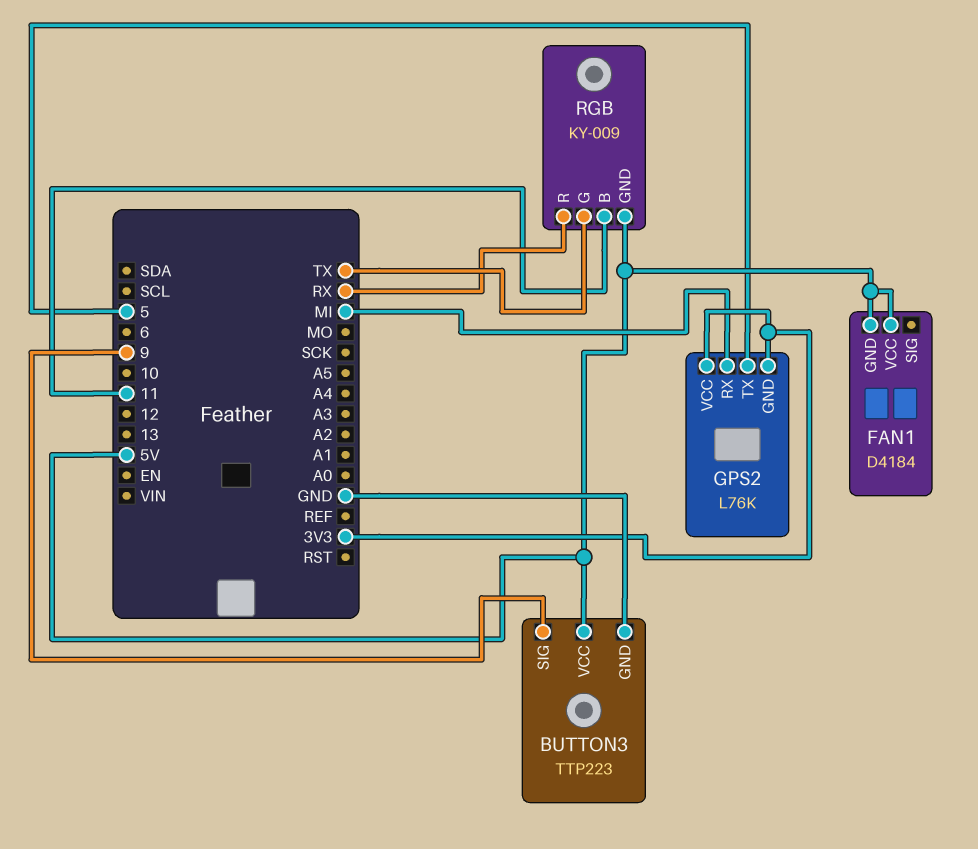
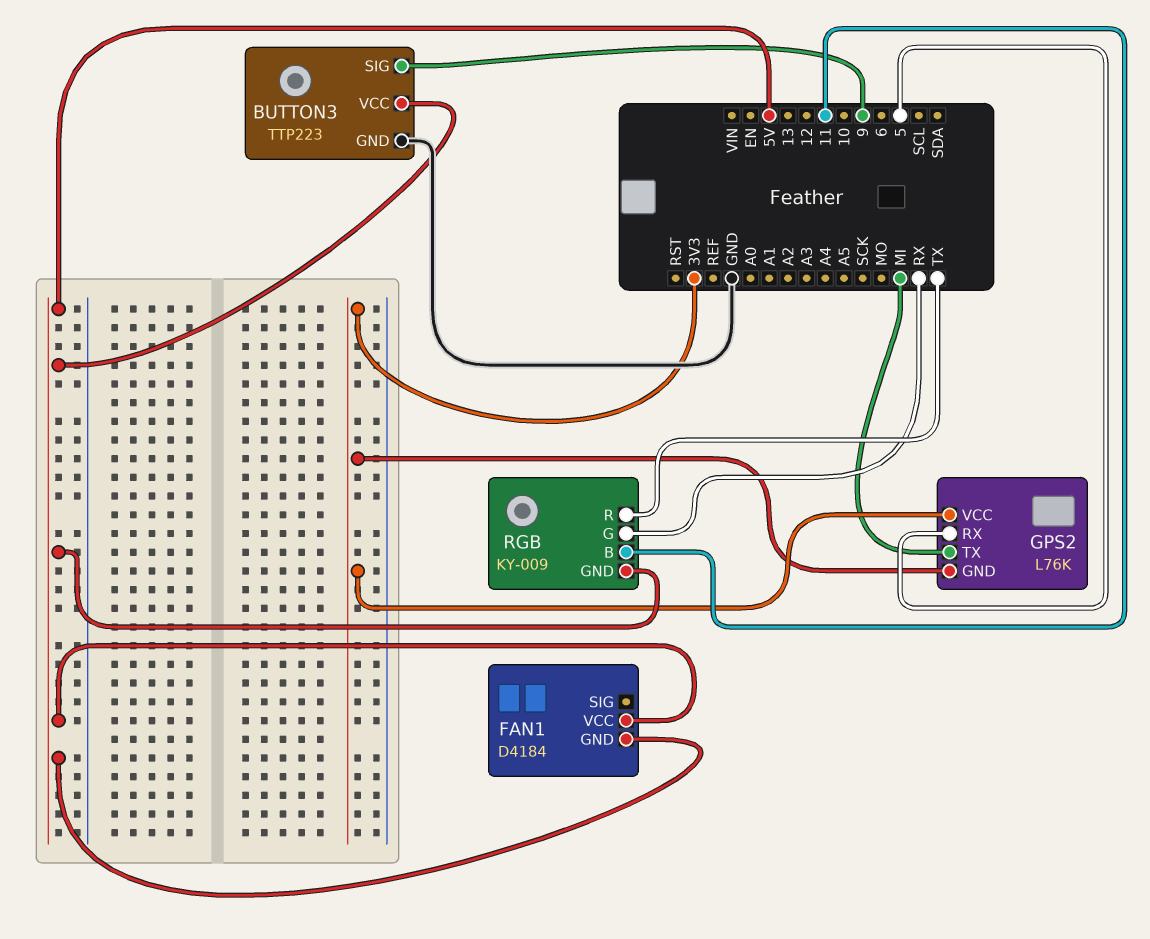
GPS2 pin RX: MI -> 5
GPS2 pin TX: 5 -> MI
RGB pin G: TX -> RX
RGB pin R: RX -> TX

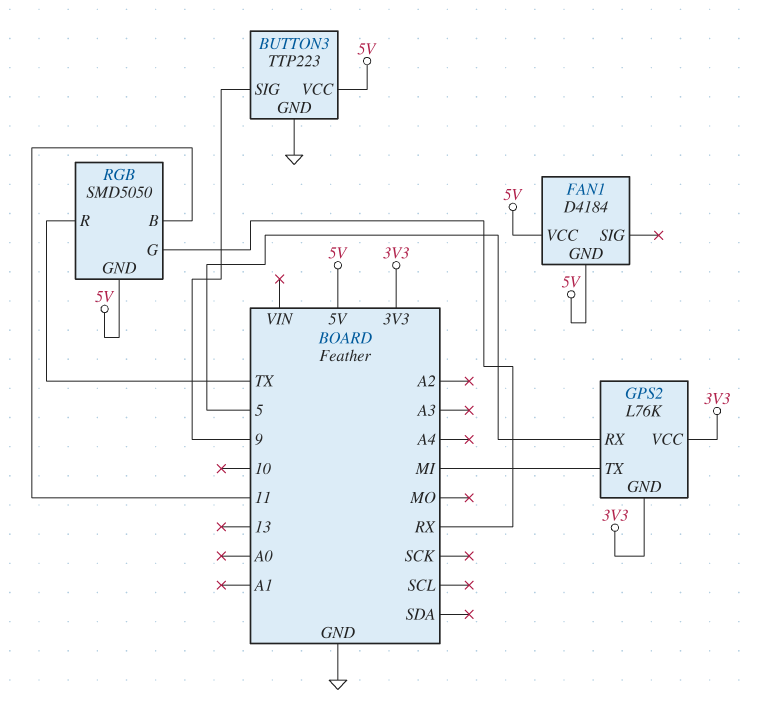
RGB: KY-009 -> SMD5050

